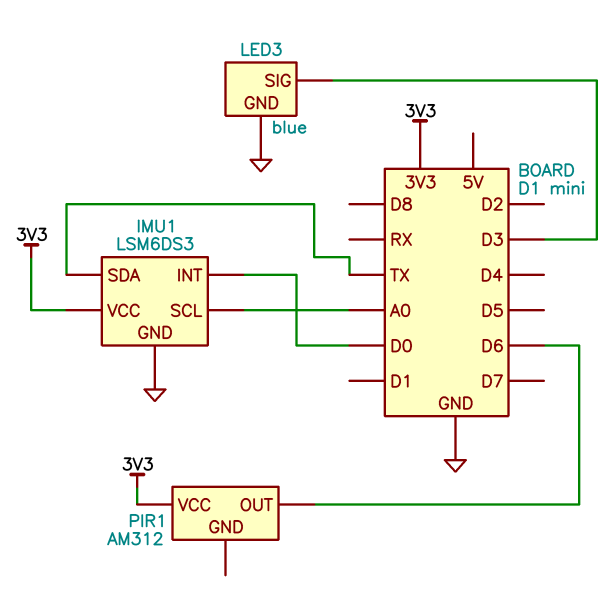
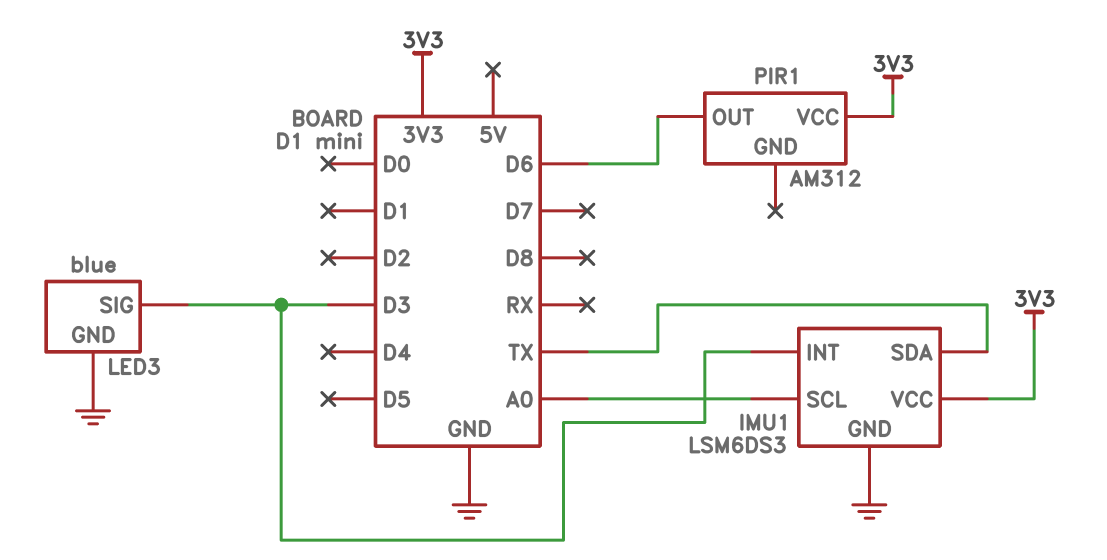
IMU1 pin INT: D0 -> D3

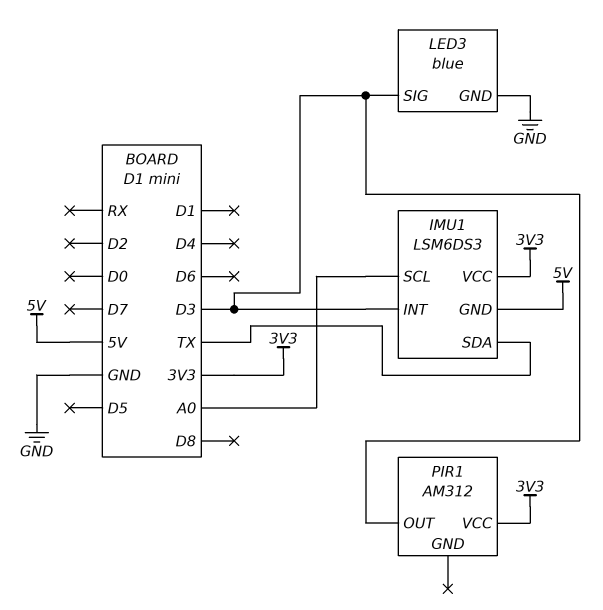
IMU1 pin GND: GND -> 5V
PIR1 pin OUT: D6 -> D3

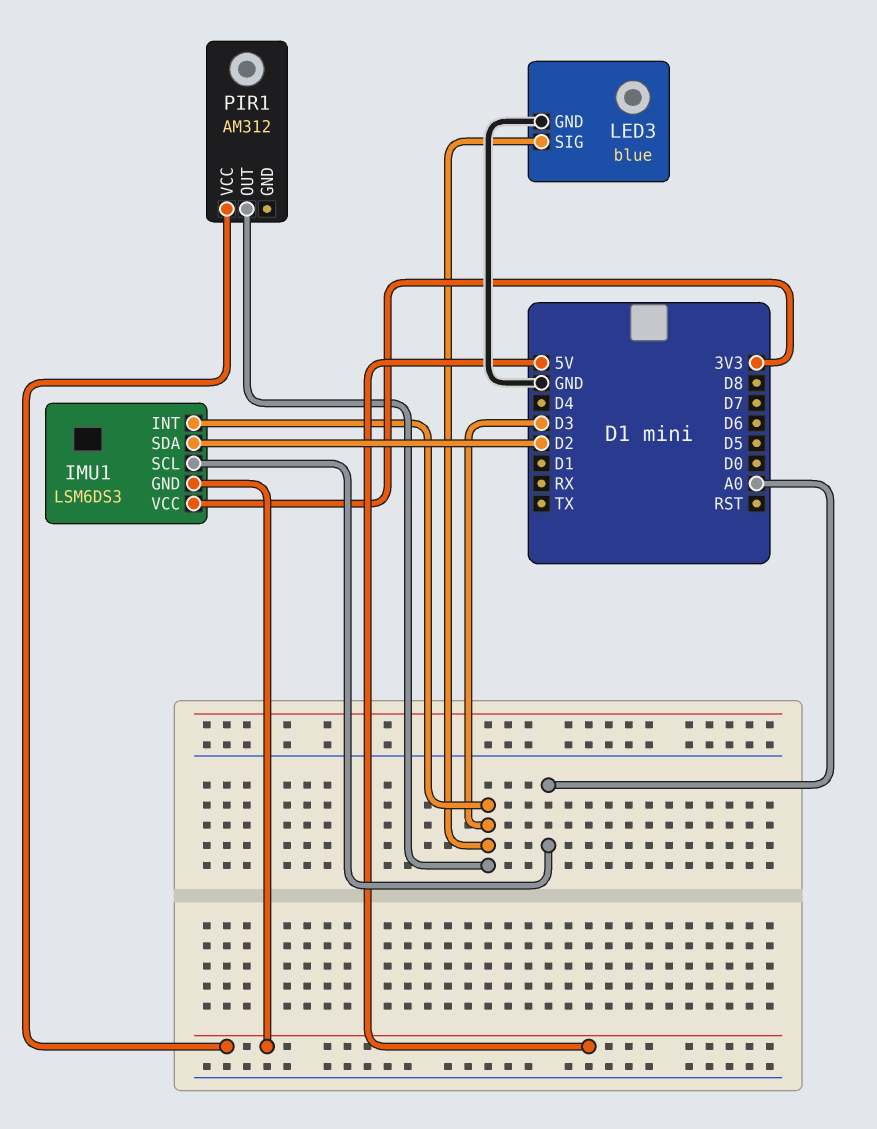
IMU1 pin SDA: TX -> D2
PIR1 pin VCC: 3V3 -> 5V

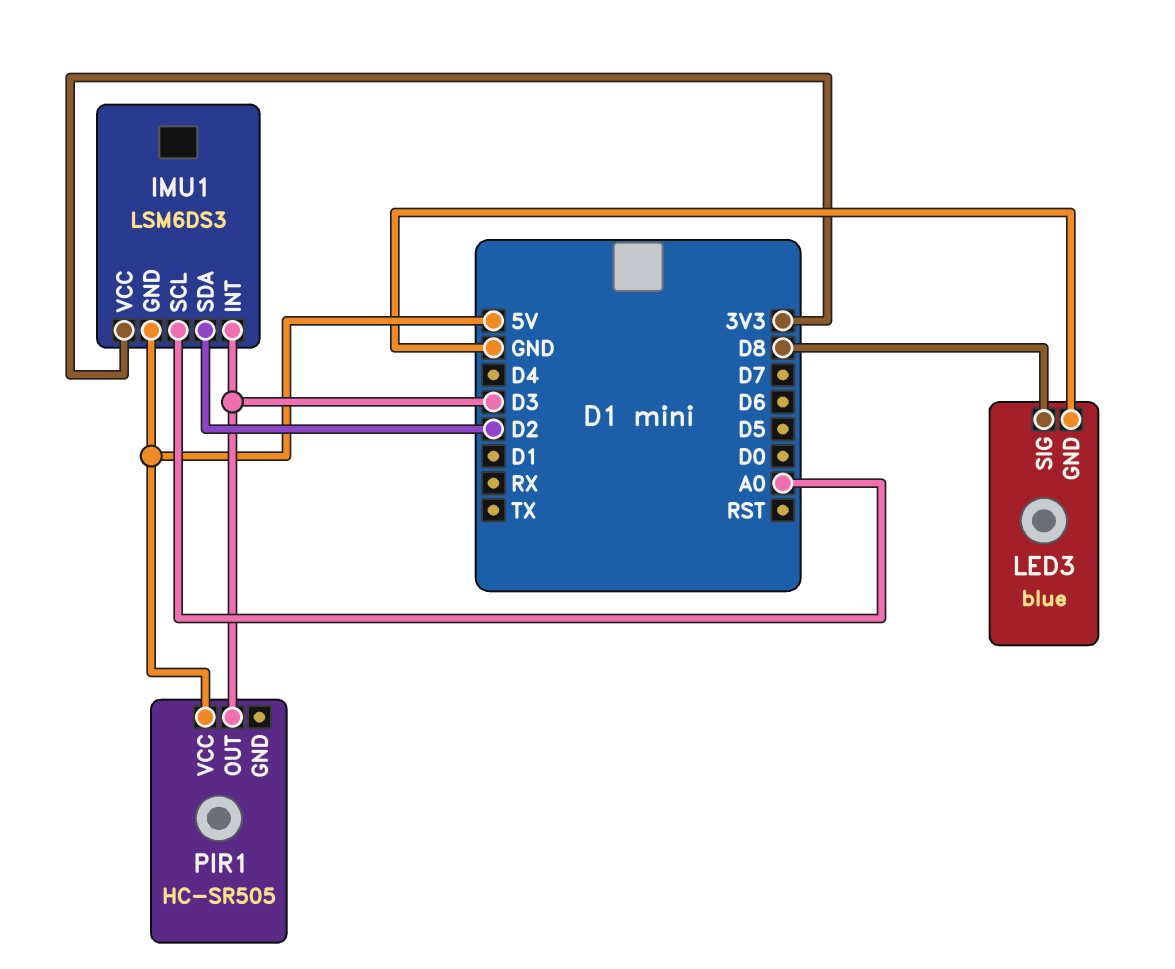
LED3 pin SIG: D3 -> D8
PIR1: AM312 -> HC-SR505

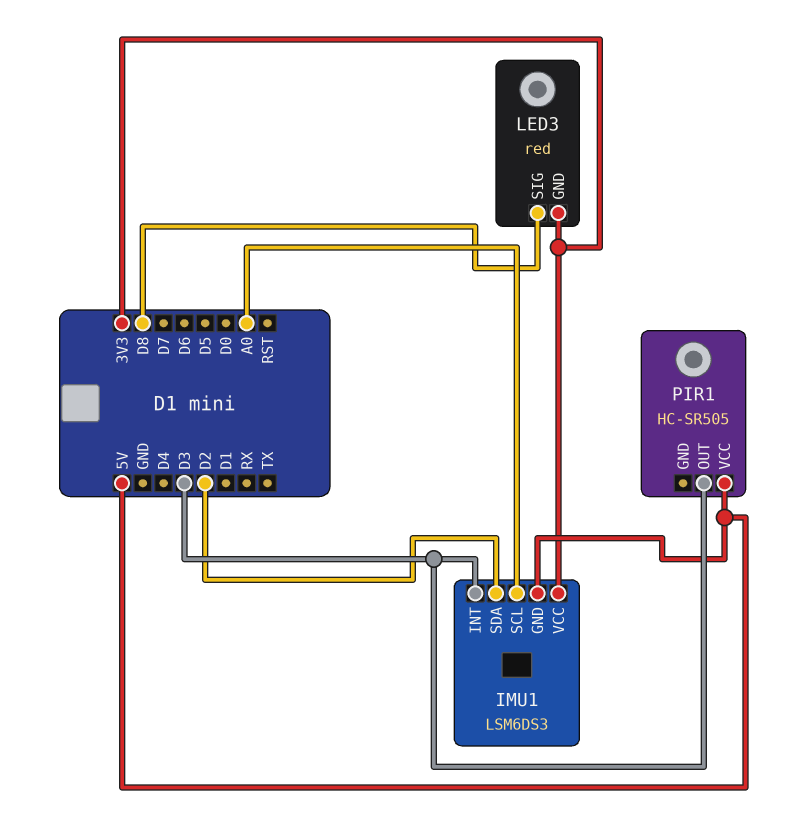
LED3: blue -> red
LED3 pin GND: GND -> 3V3

